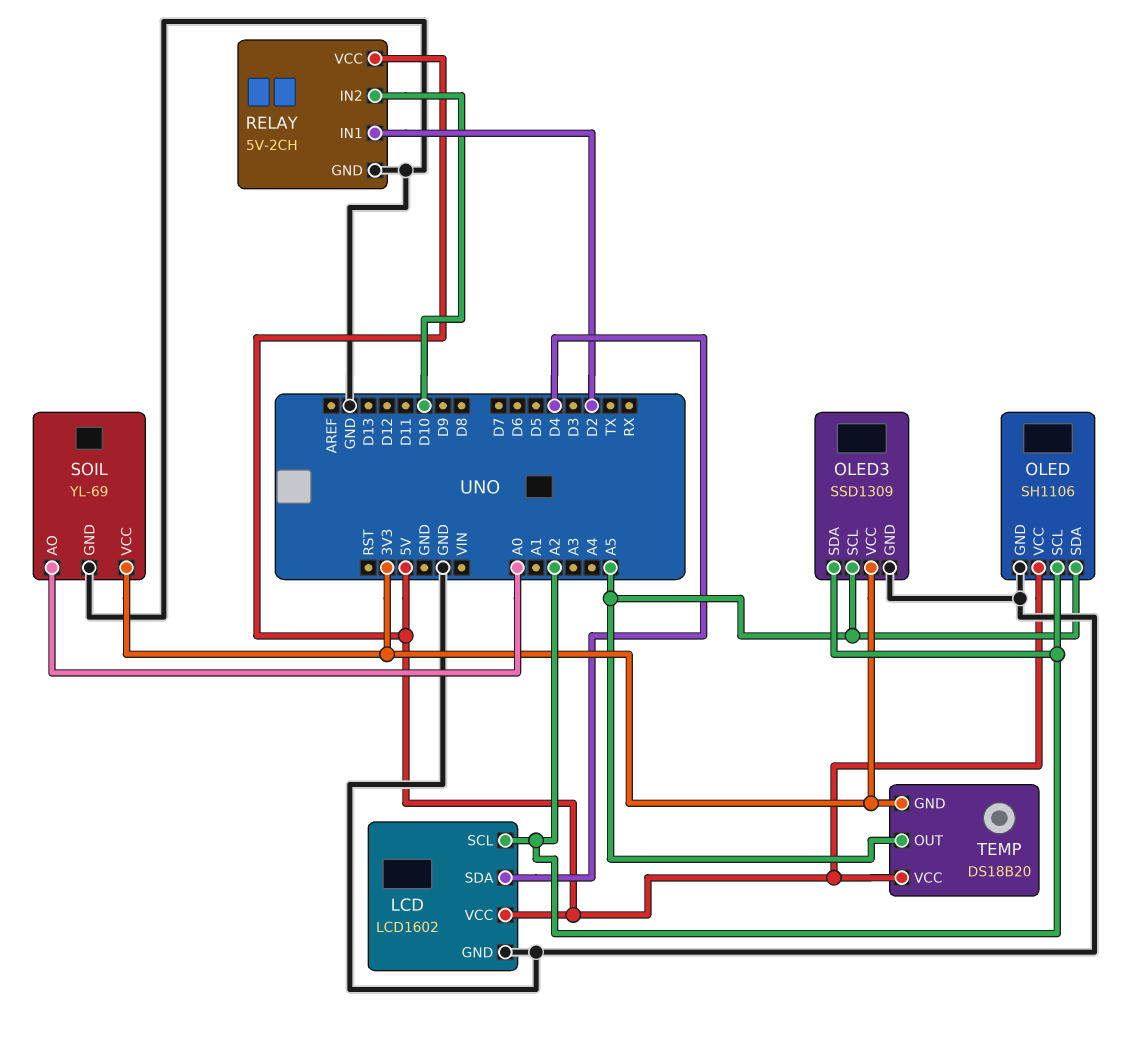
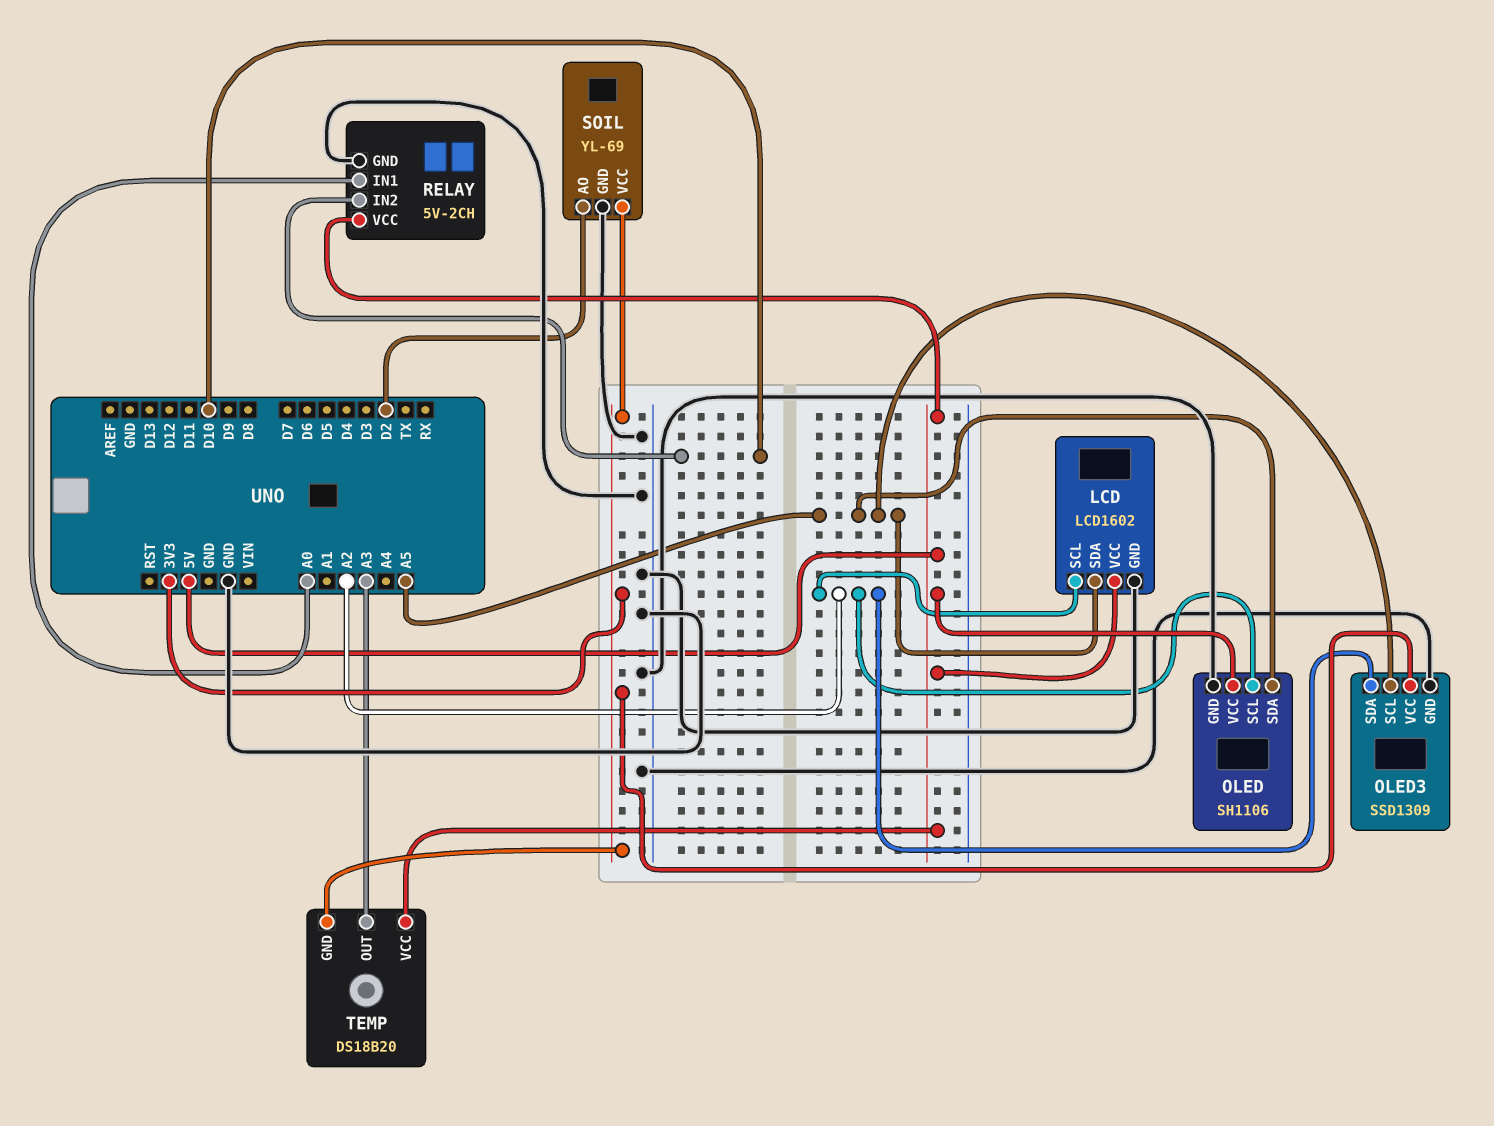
LCD pin SDA: D4 -> A5
RELAY pin IN1: D2 -> A0
SOIL pin AO: A0 -> D2
TEMP pin OUT: A5 -> A3

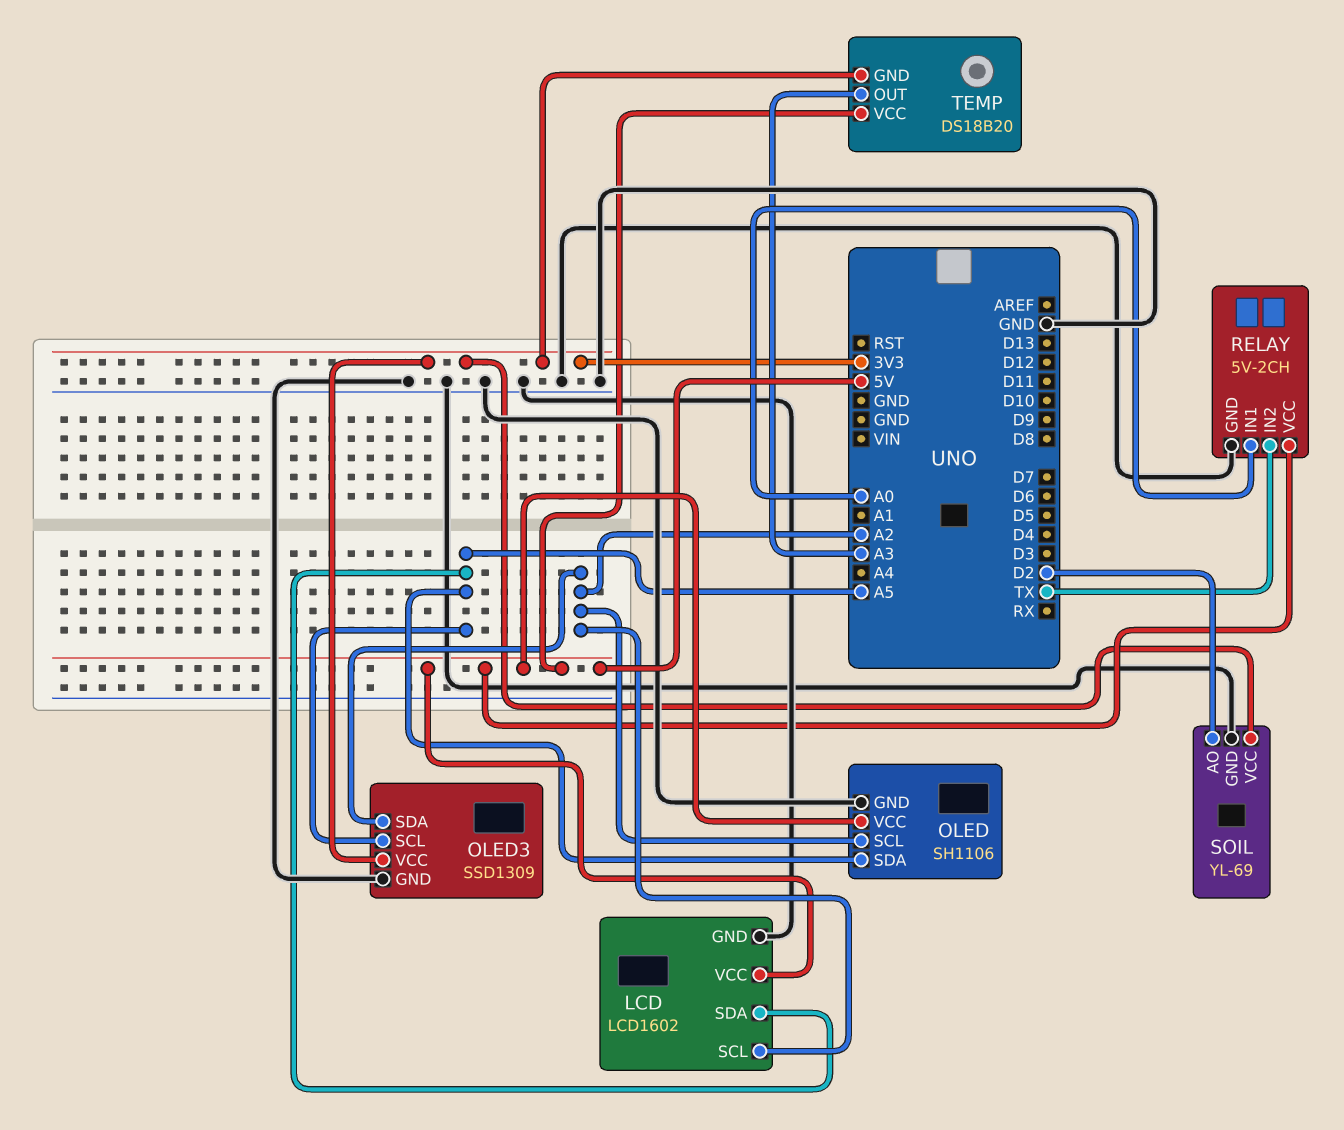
RELAY pin IN2: D10 -> TX

